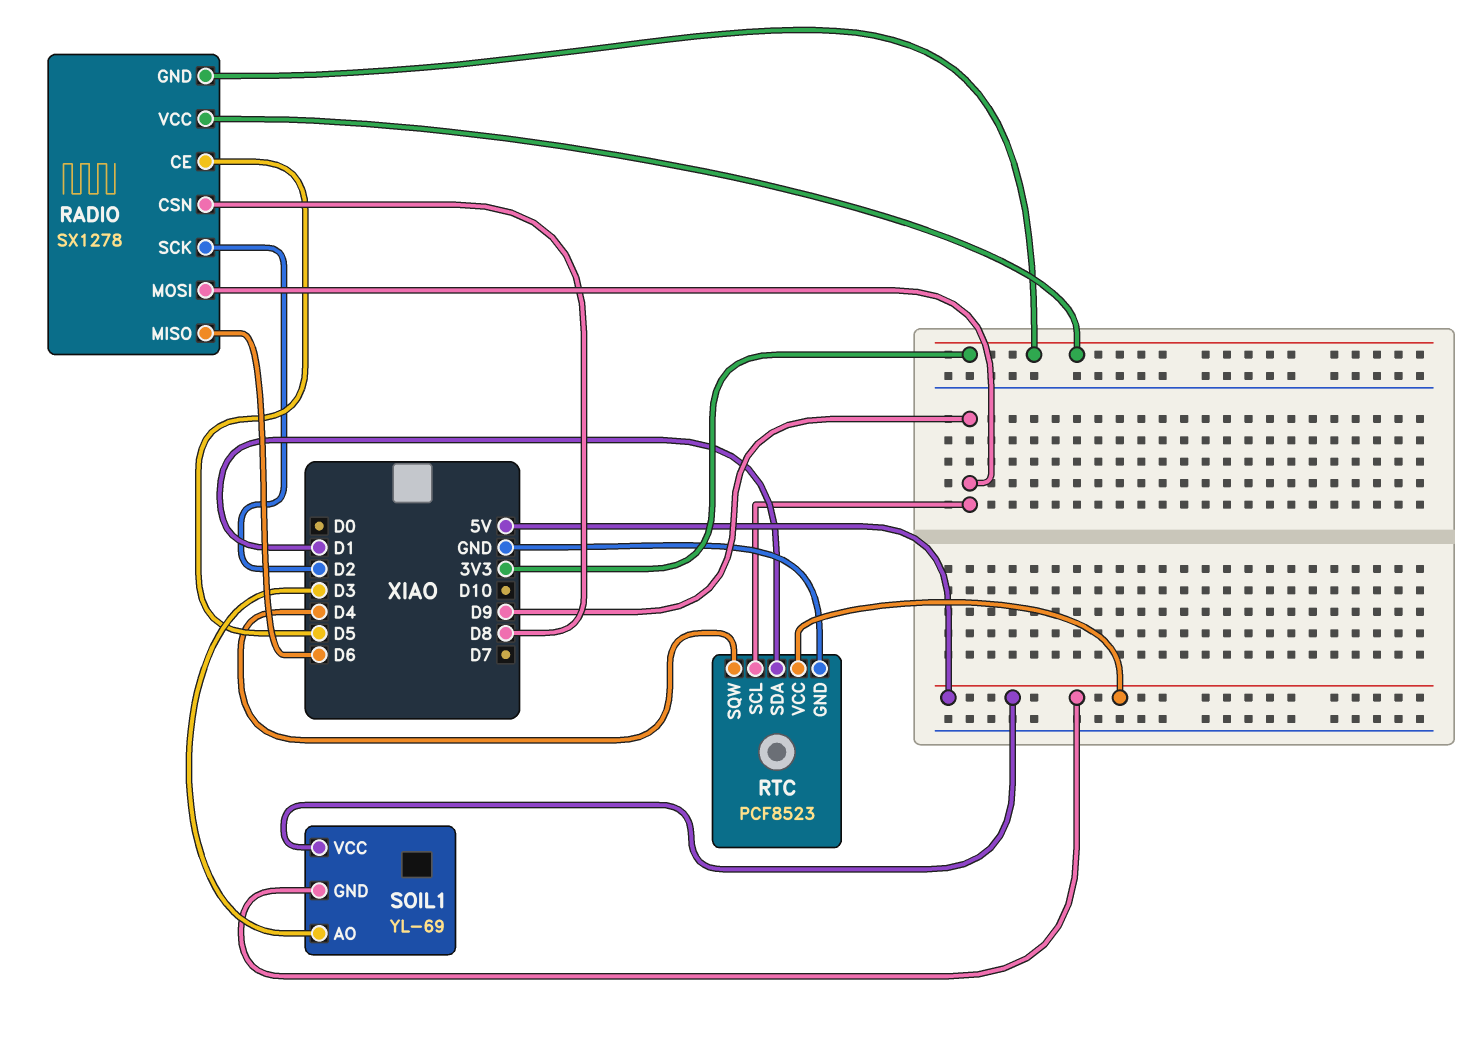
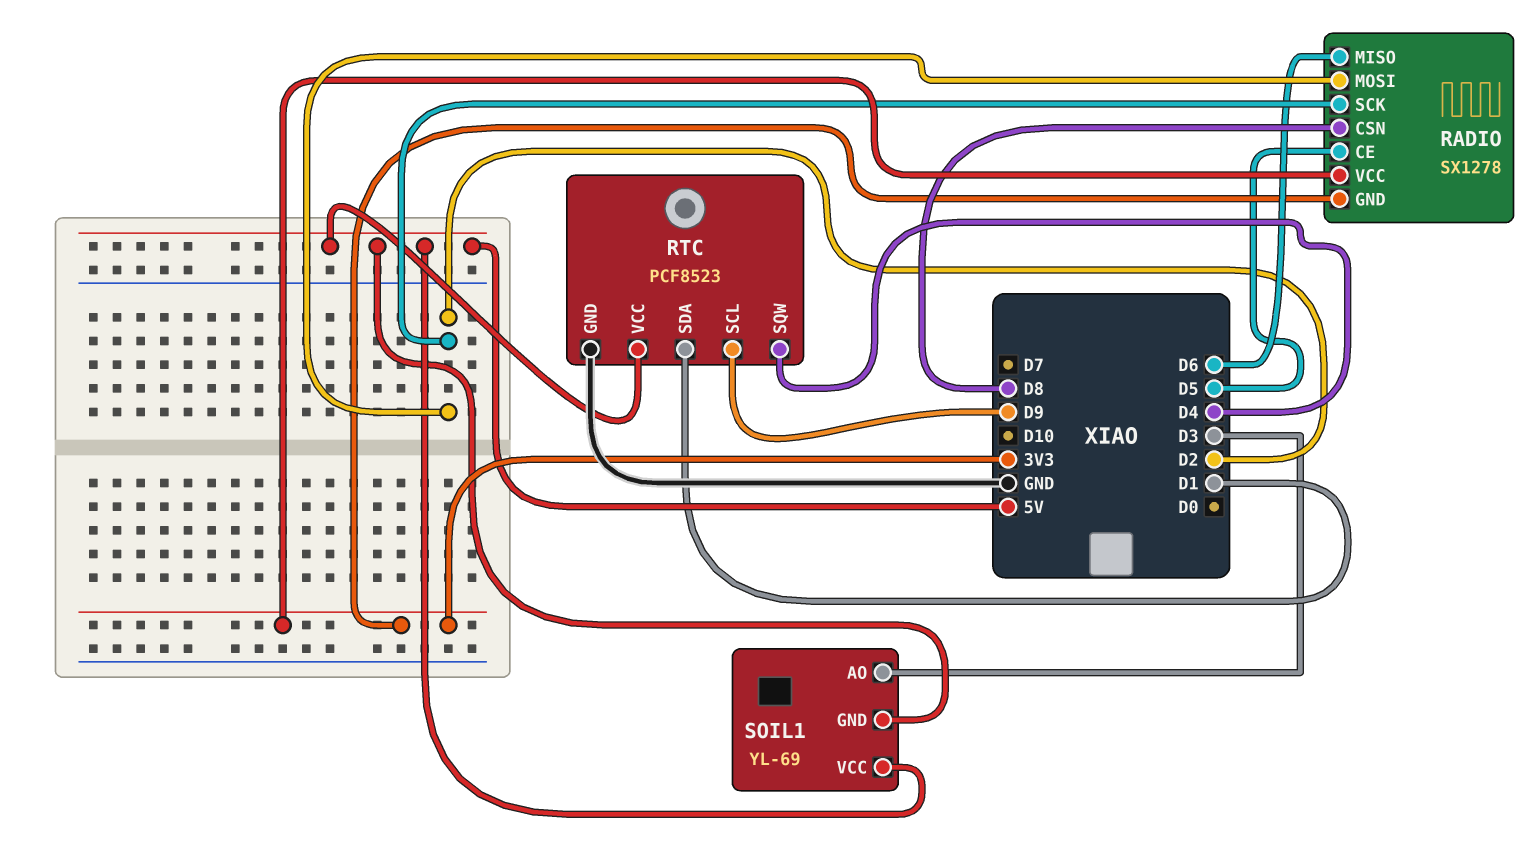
RADIO pin MOSI: D9 -> D2

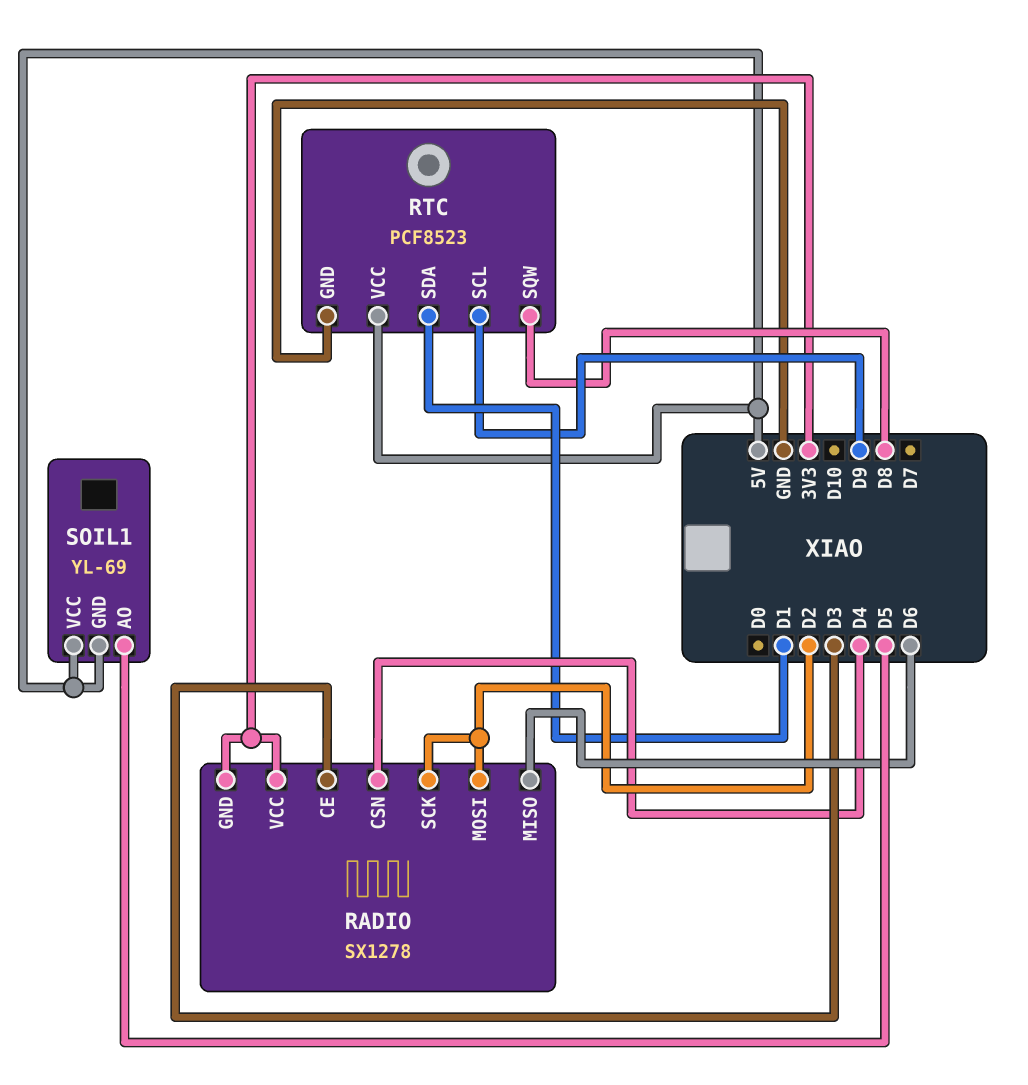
RADIO pin CE: D5 -> D3
RADIO pin CSN: D8 -> D4
RTC pin SQW: D4 -> D8
SOIL1 pin AO: D3 -> D5

